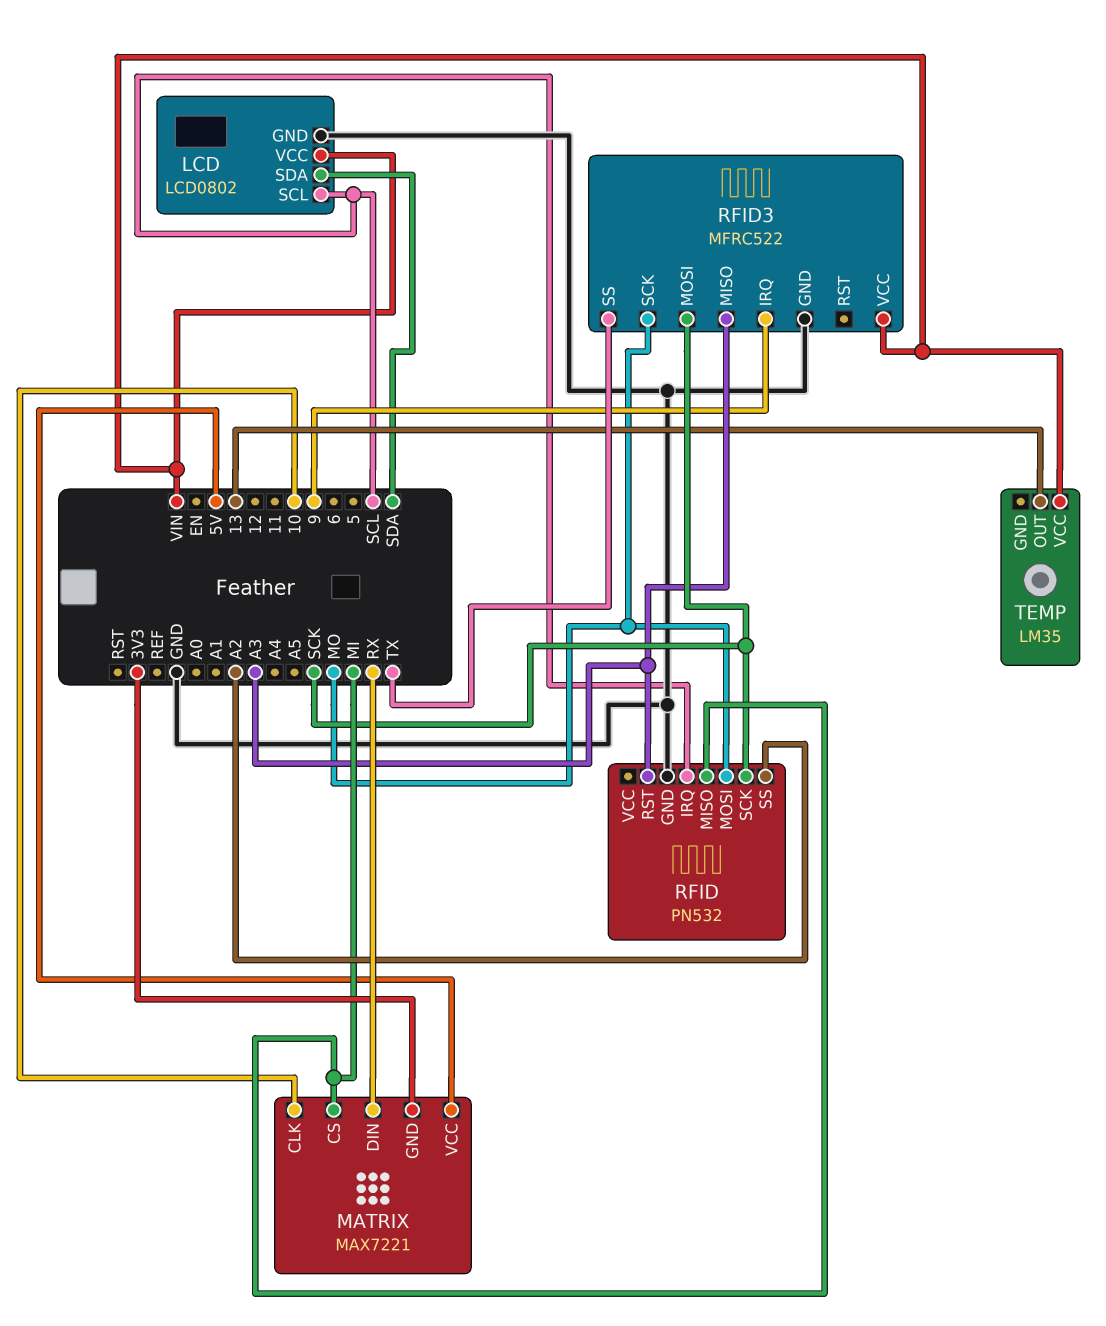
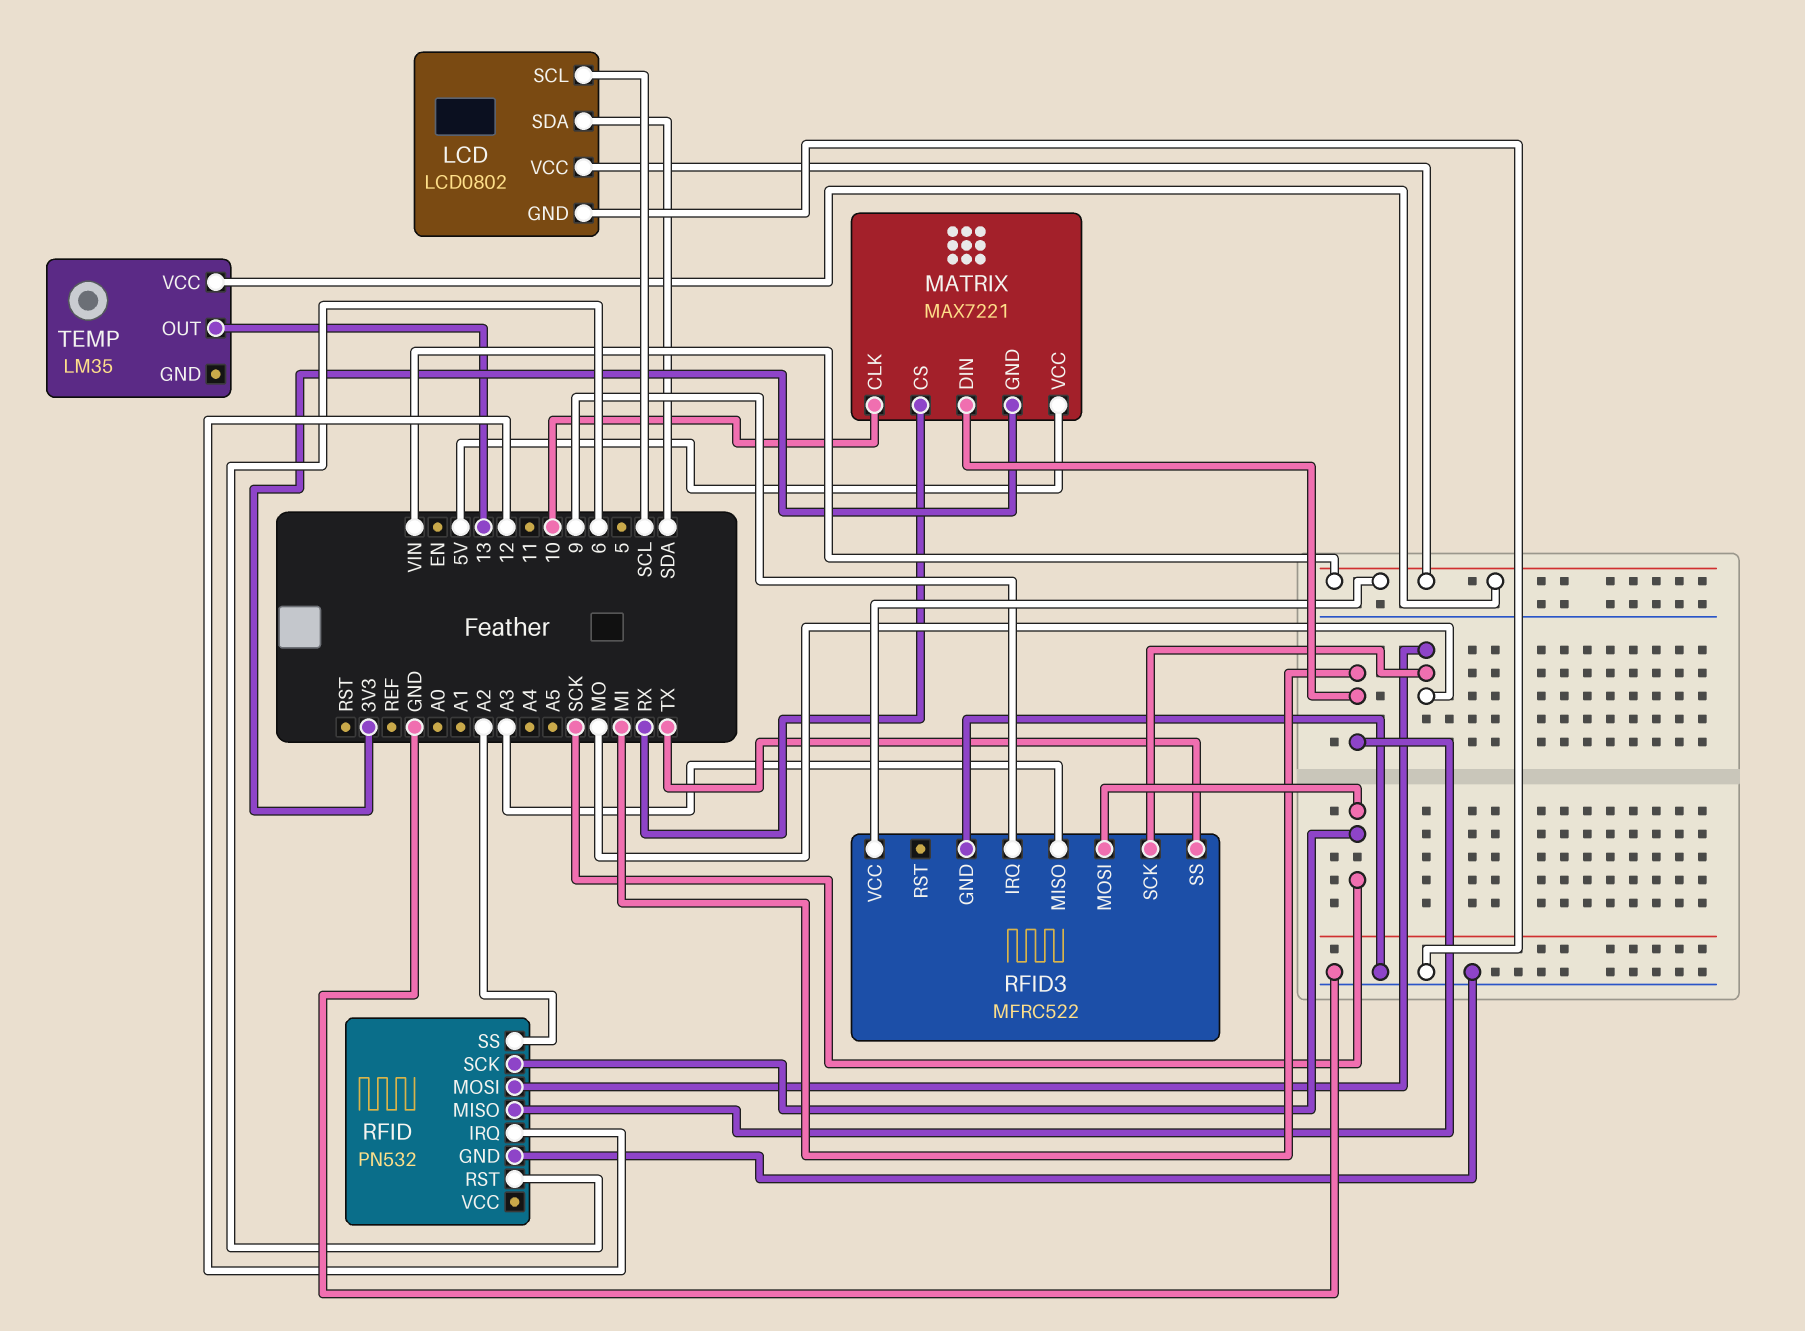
MATRIX pin CS: MI -> RX
MATRIX pin DIN: RX -> MI
RFID pin IRQ: SCL -> 12
RFID pin RST: A3 -> 6

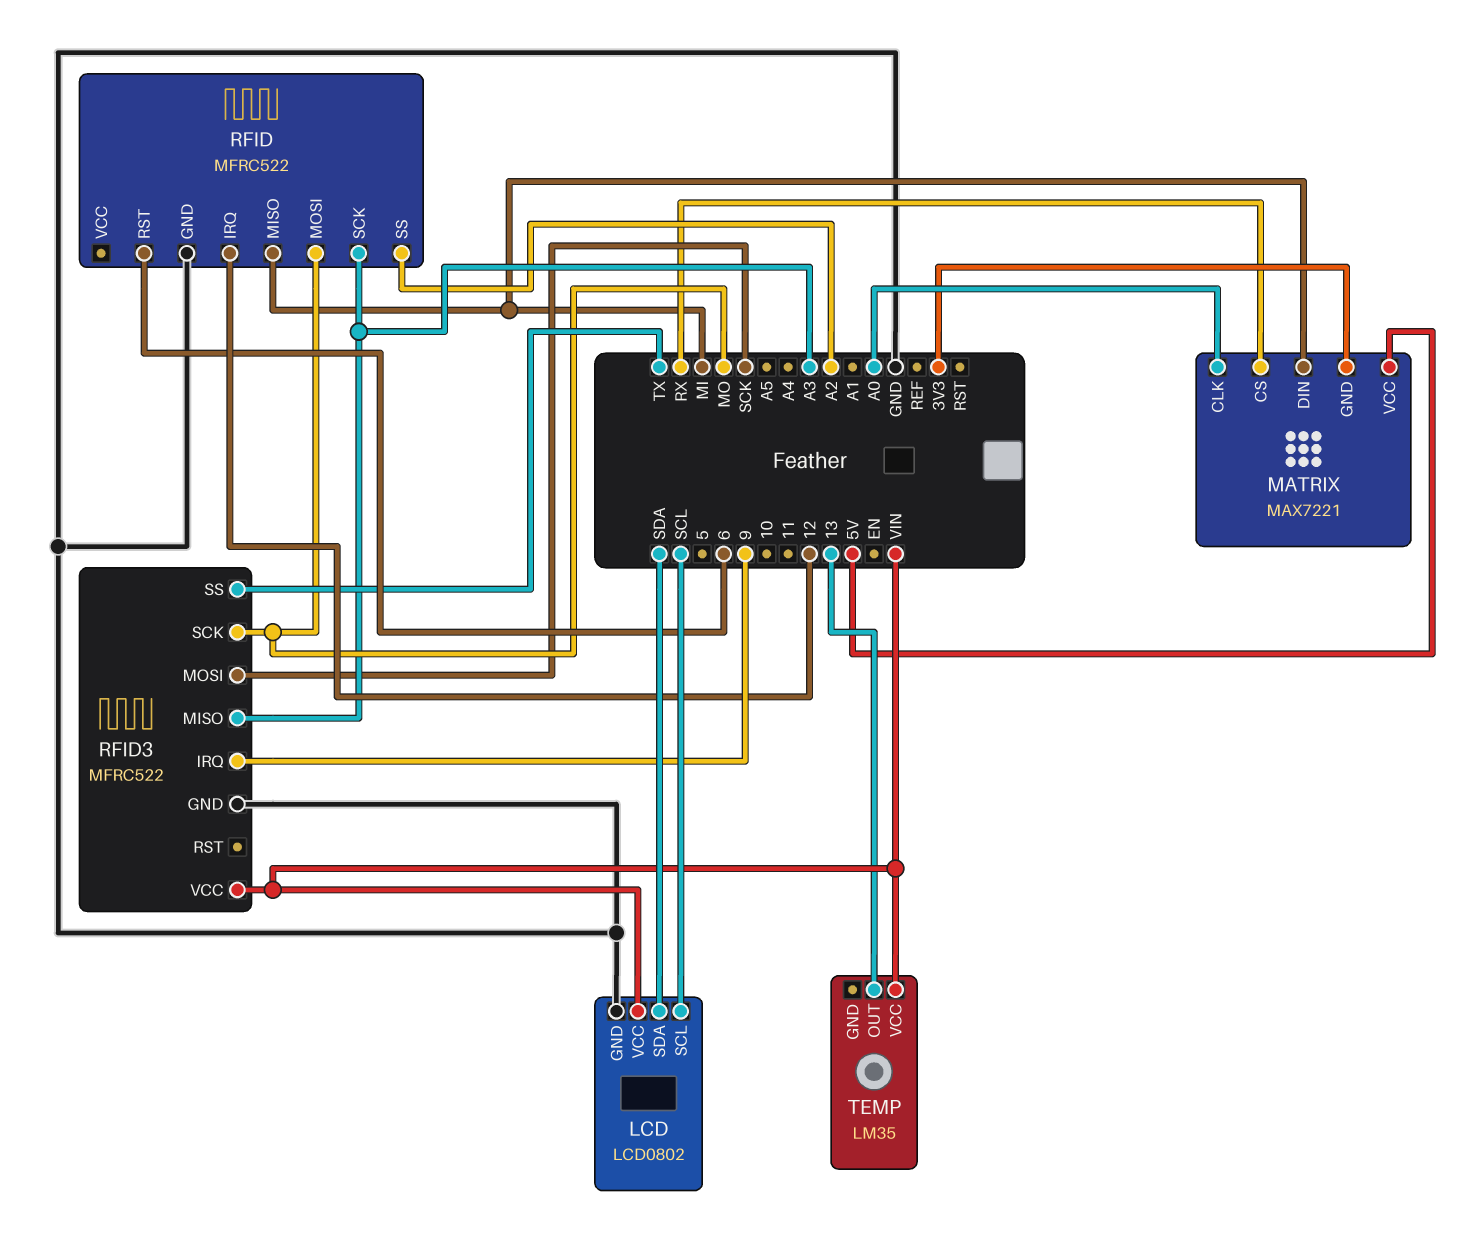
MATRIX pin CLK: 10 -> A0
RFID: PN532 -> MFRC522
RFID pin SCK: SCK -> A3

